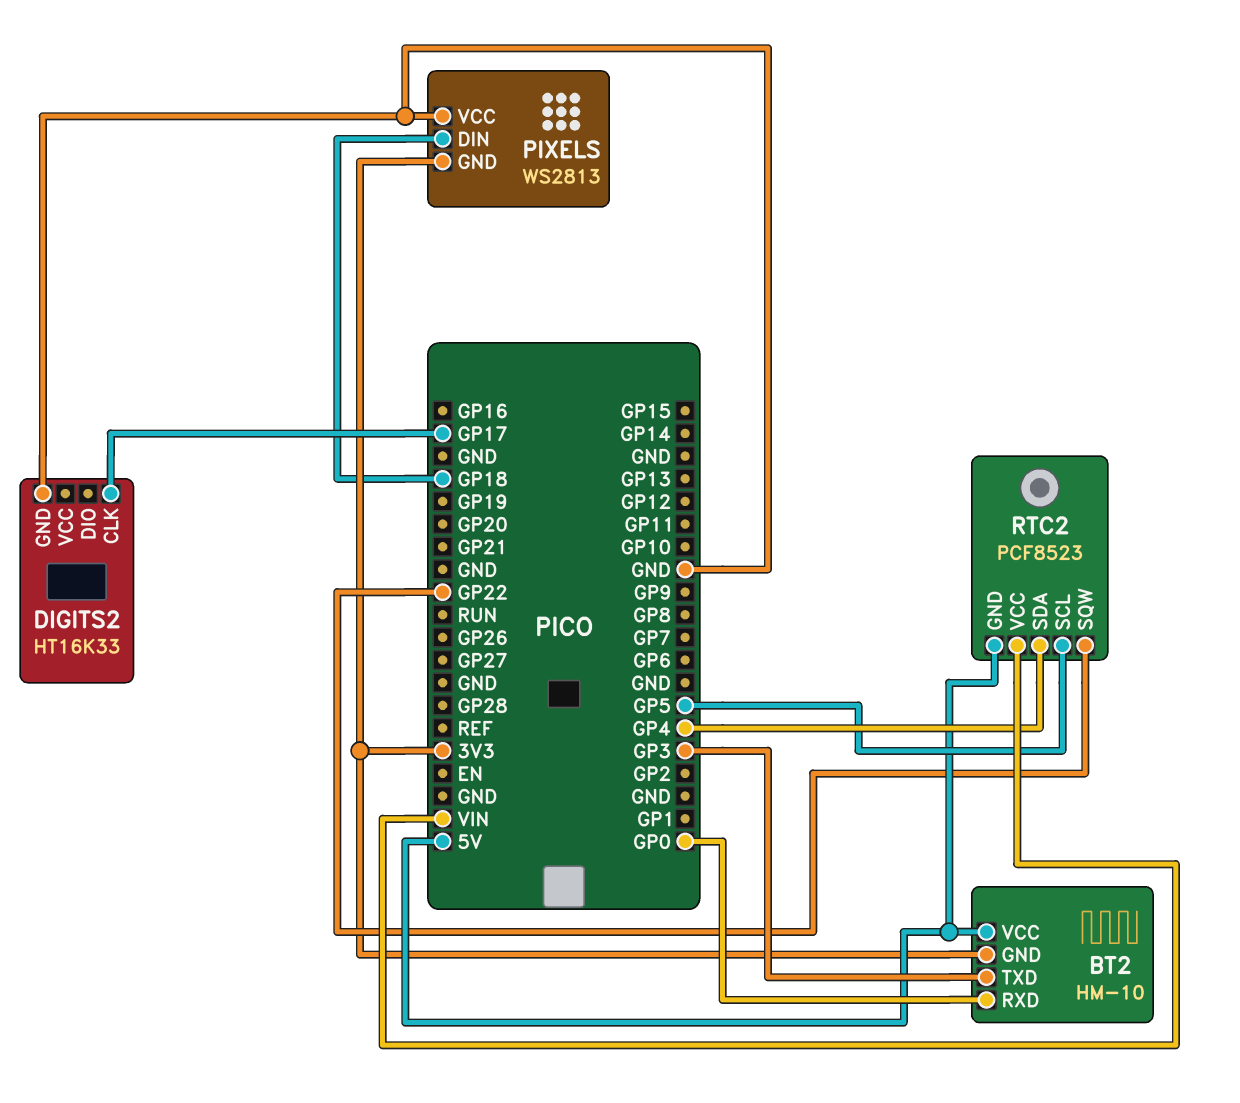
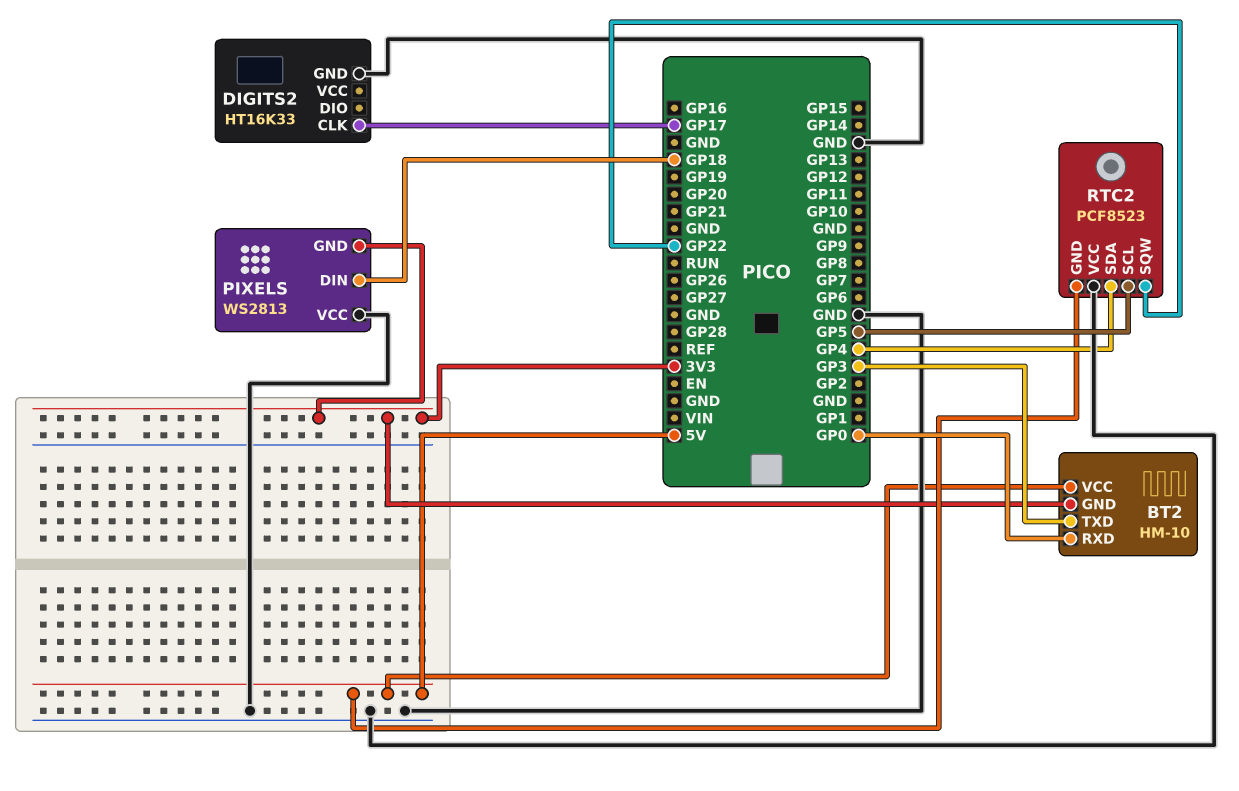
RTC2 pin VCC: VIN -> GND

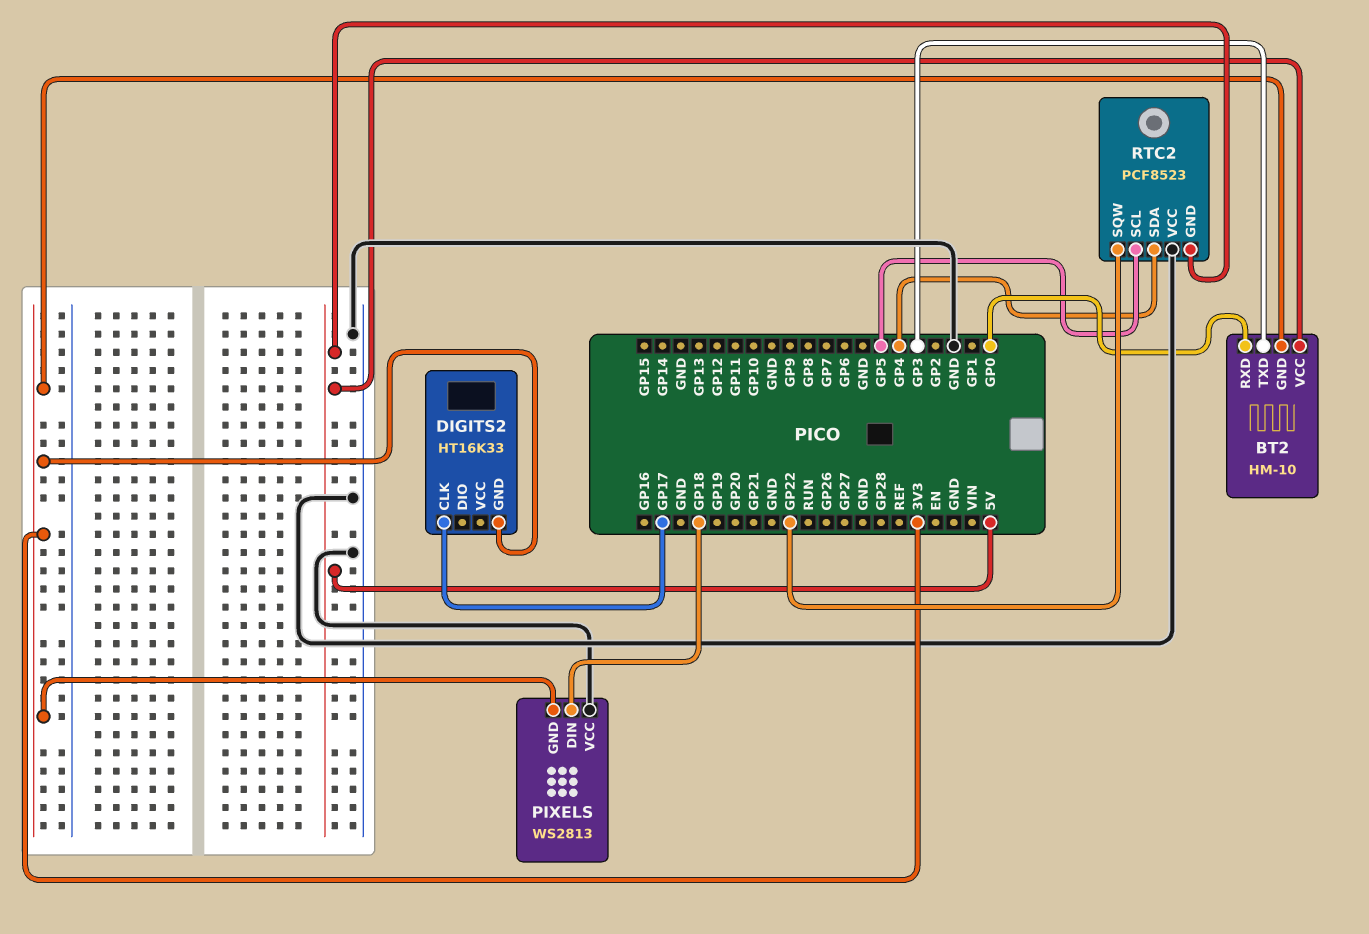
DIGITS2 pin GND: GND -> 3V3

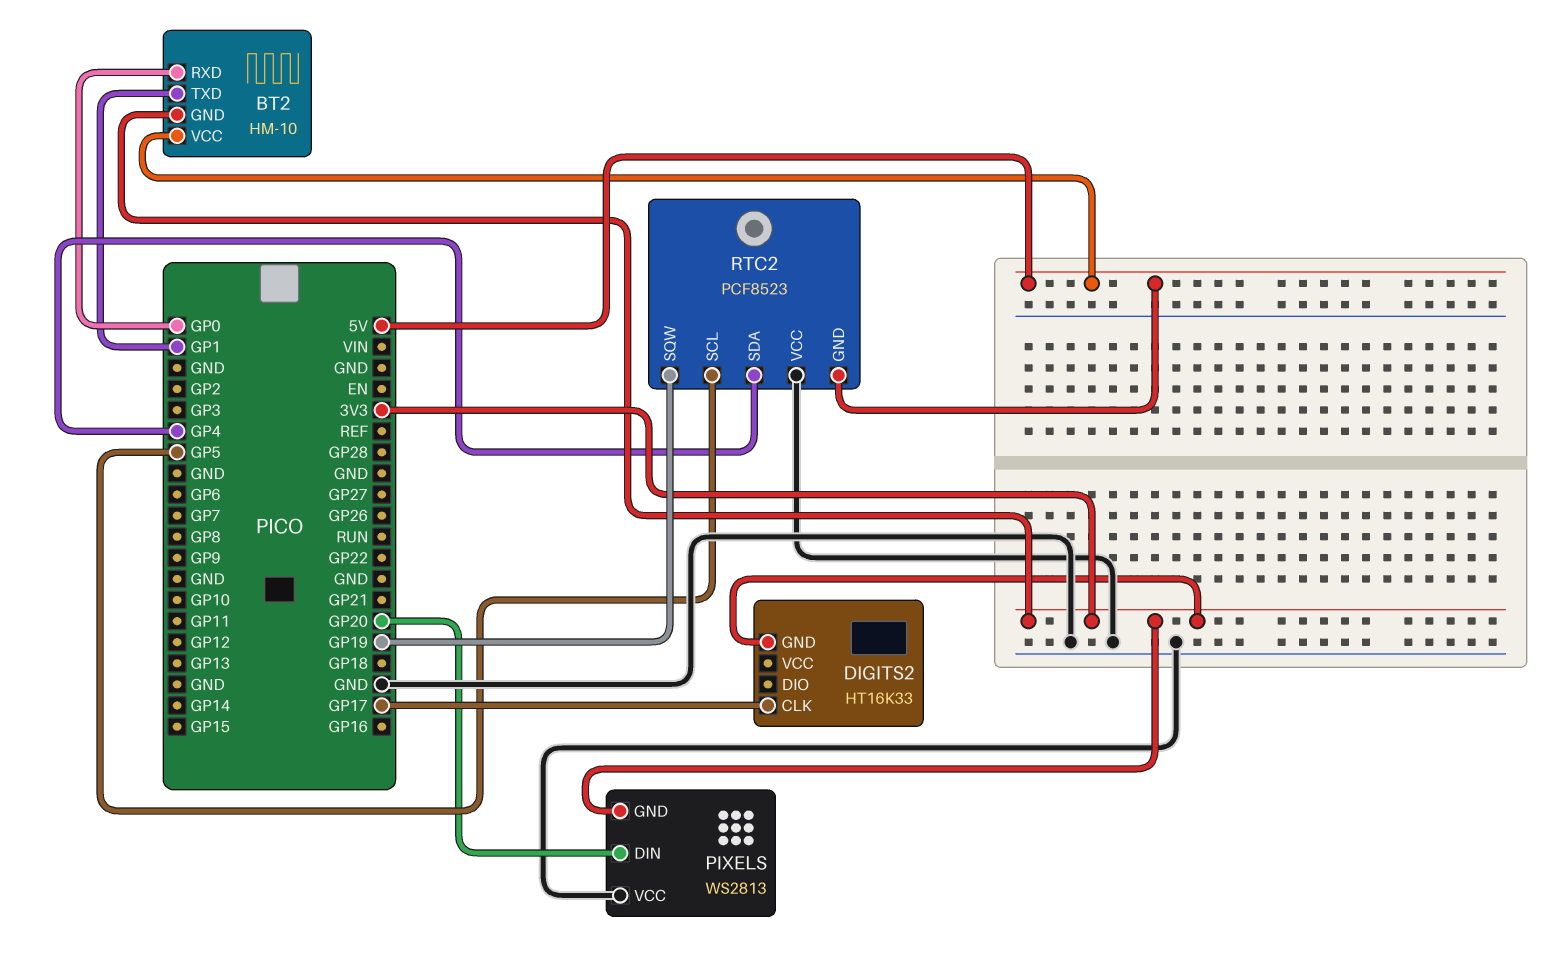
BT2 pin TXD: GP3 -> GP1
PIXELS pin DIN: GP18 -> GP20
RTC2 pin SQW: GP22 -> GP19

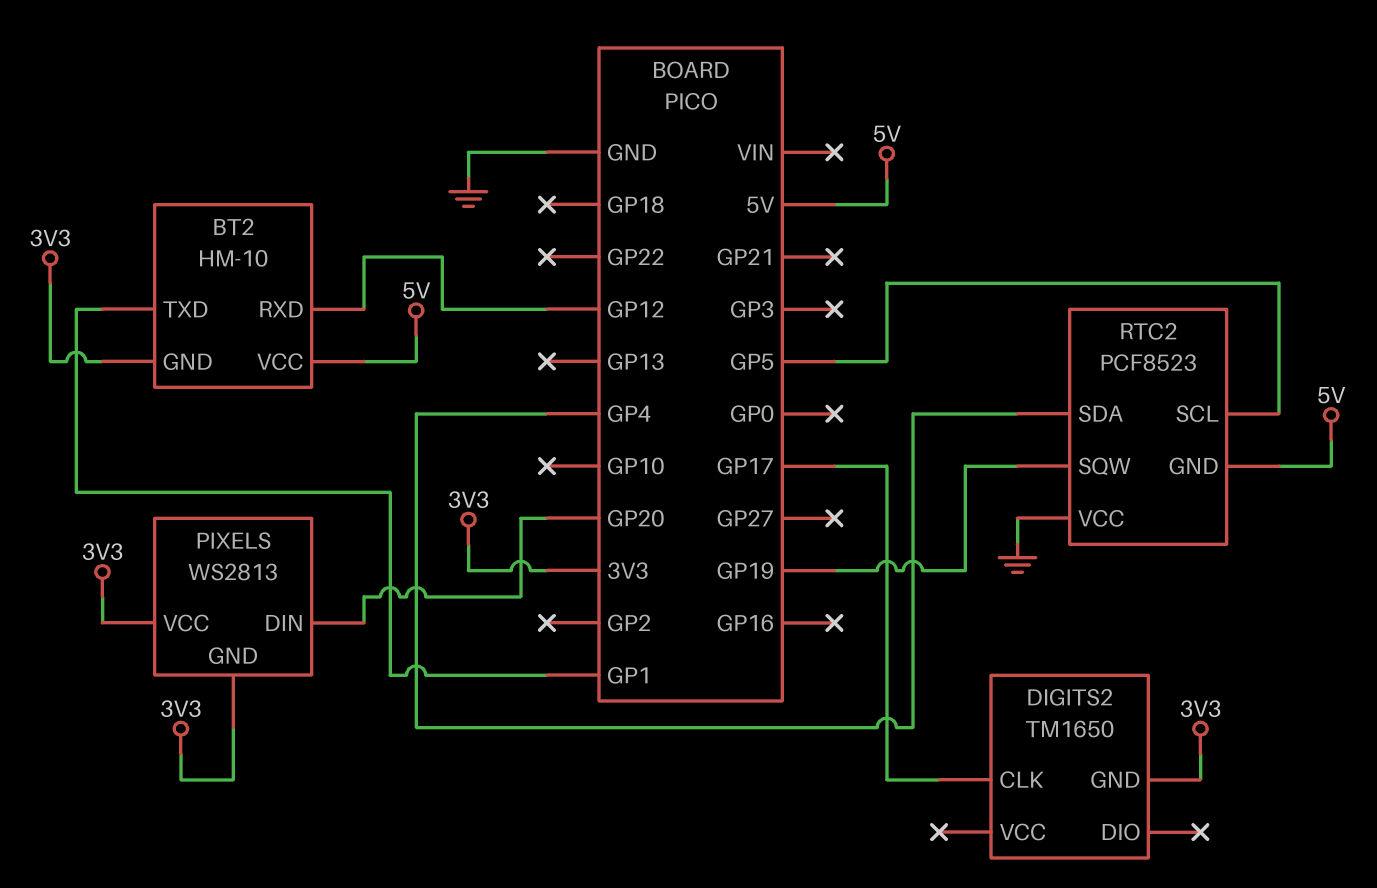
BT2 pin RXD: GP0 -> GP12
DIGITS2: HT16K33 -> TM1650
PIXELS pin VCC: GND -> 3V3

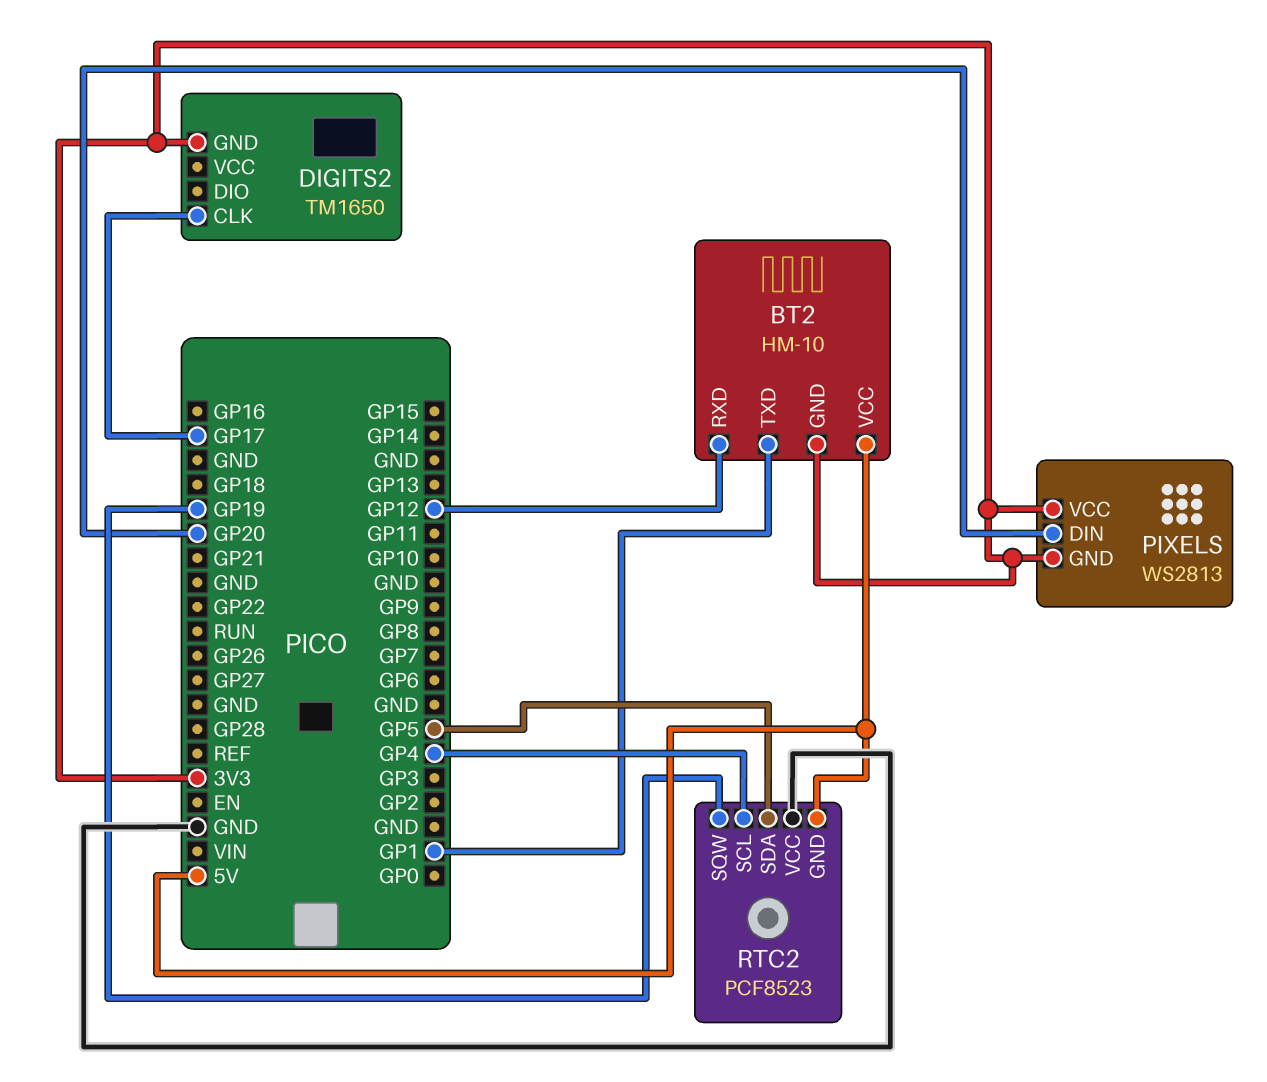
RTC2 pin SCL: GP5 -> GP4
RTC2 pin SDA: GP4 -> GP5

